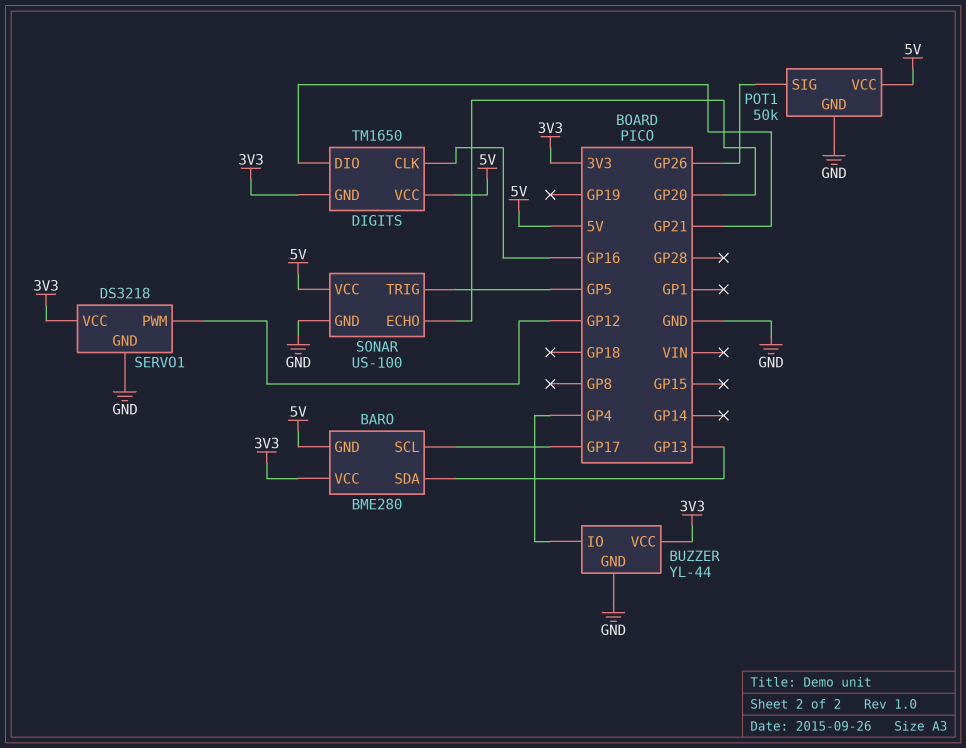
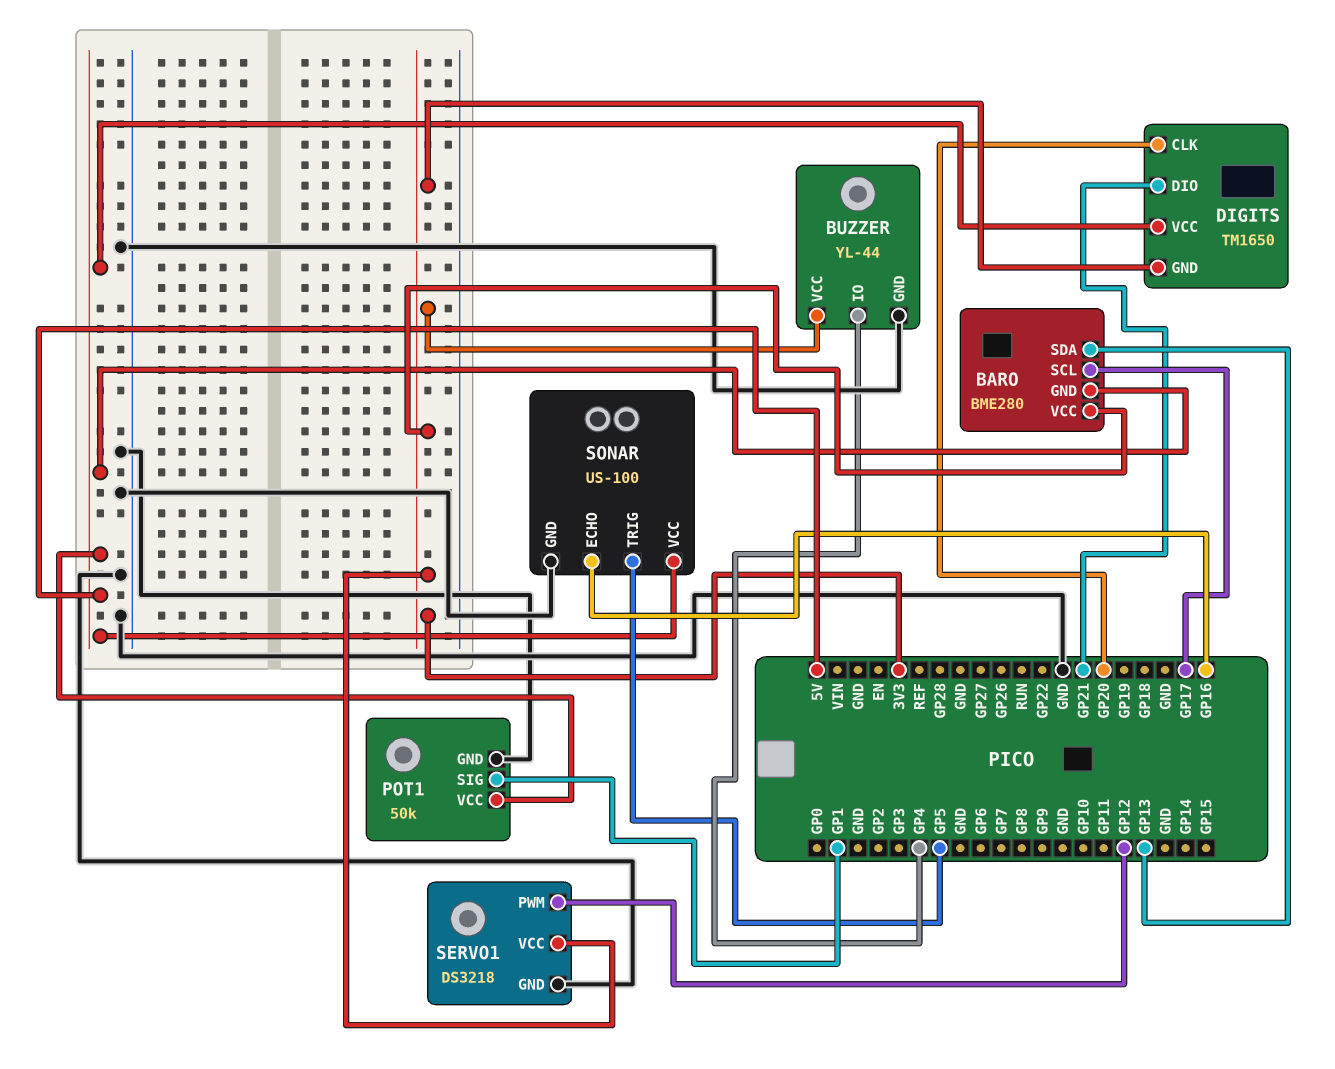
DIGITS pin CLK: GP16 -> GP20
POT1 pin SIG: GP26 -> GP1
SONAR pin ECHO: GP20 -> GP16

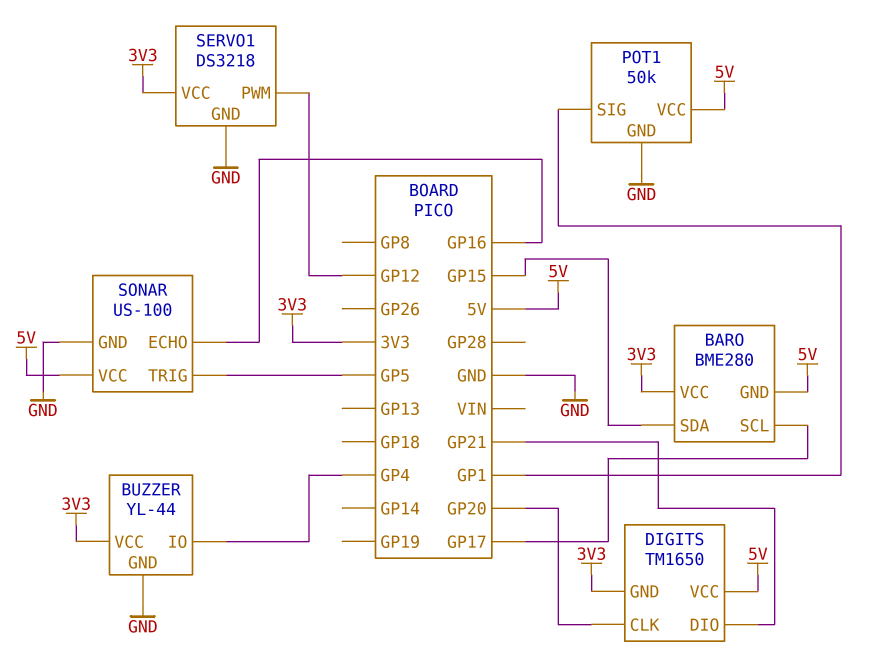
BARO pin SDA: GP13 -> GP15

